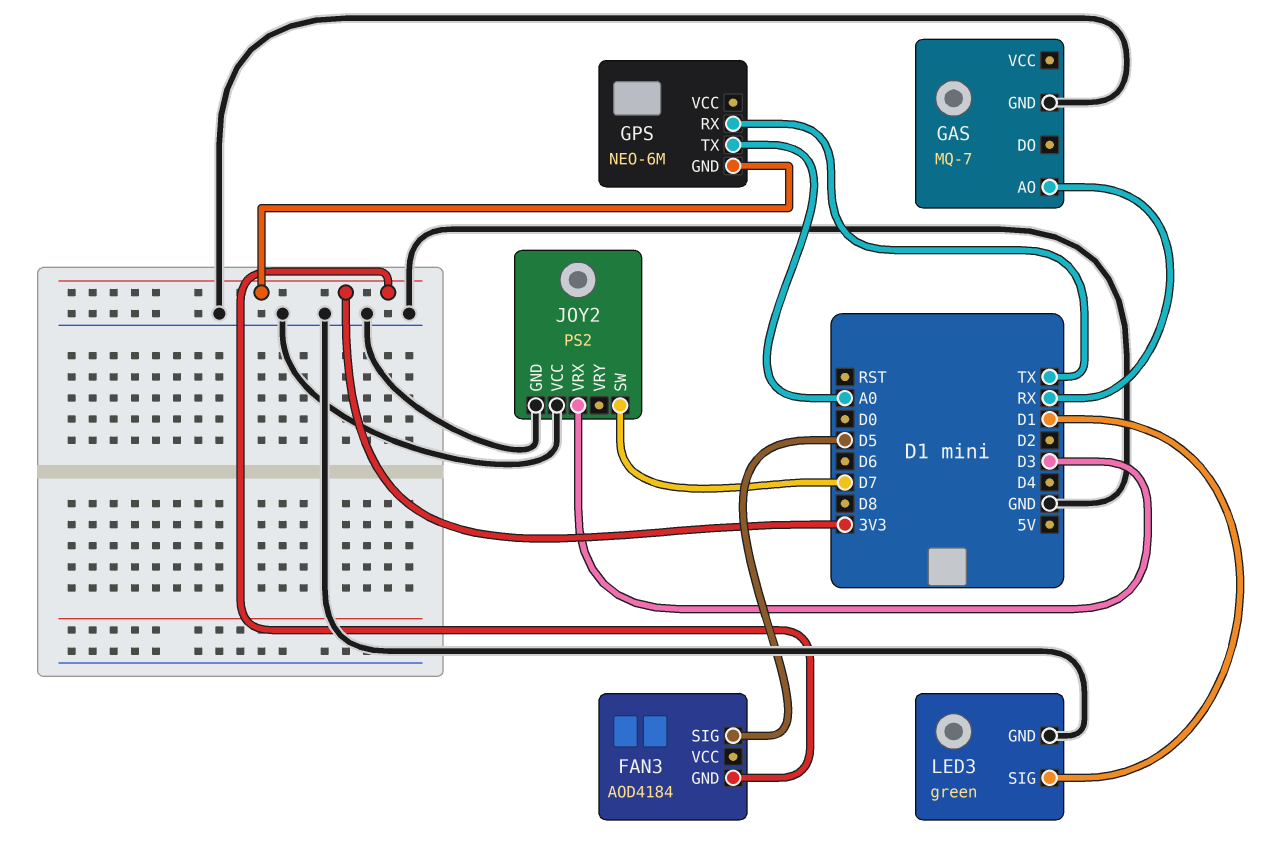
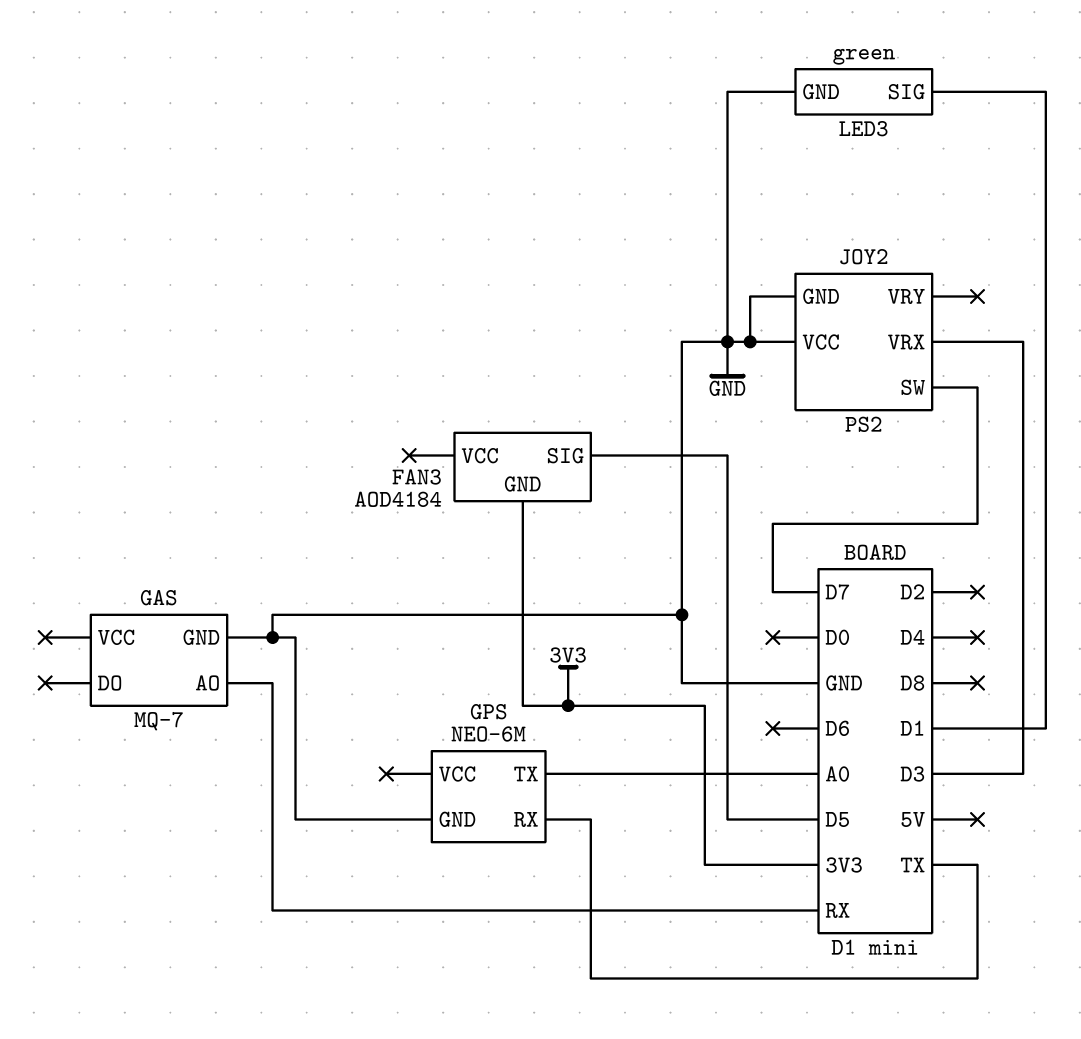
GPS pin GND: 3V3 -> GND

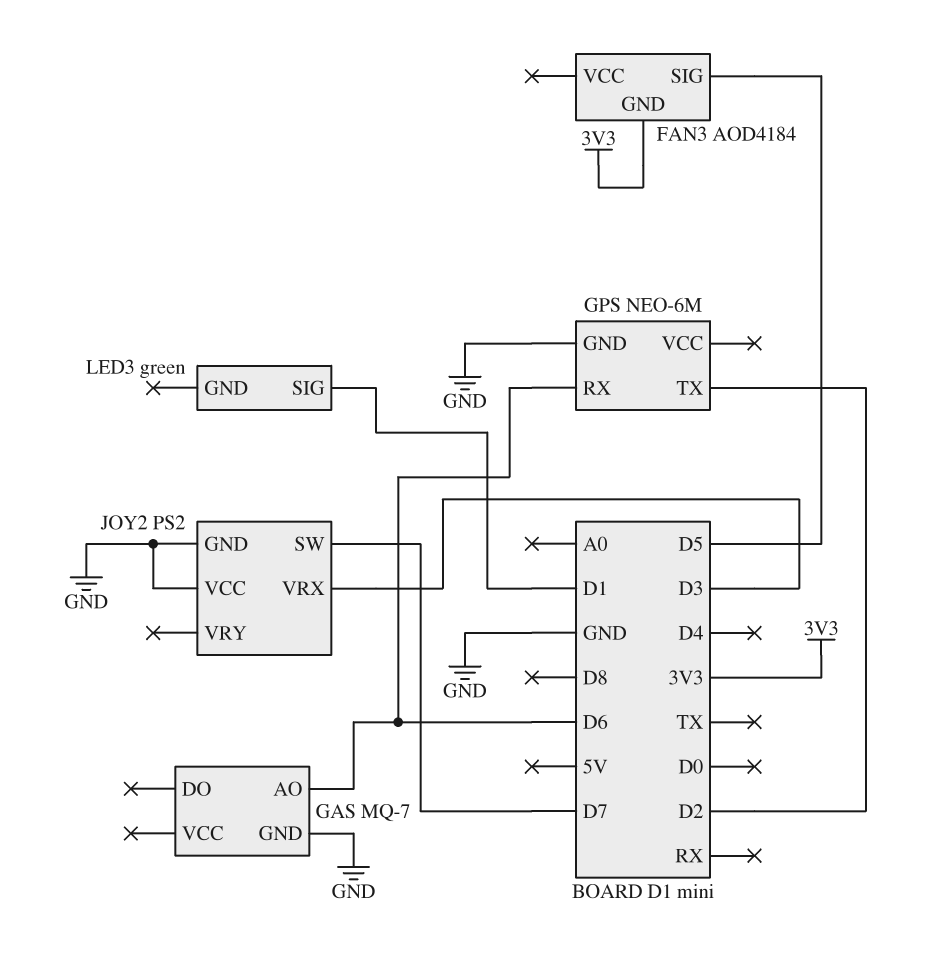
GAS pin AO: RX -> D6
GPS pin RX: TX -> D6
GPS pin TX: A0 -> D2
LED3 pin GND: GND -> none

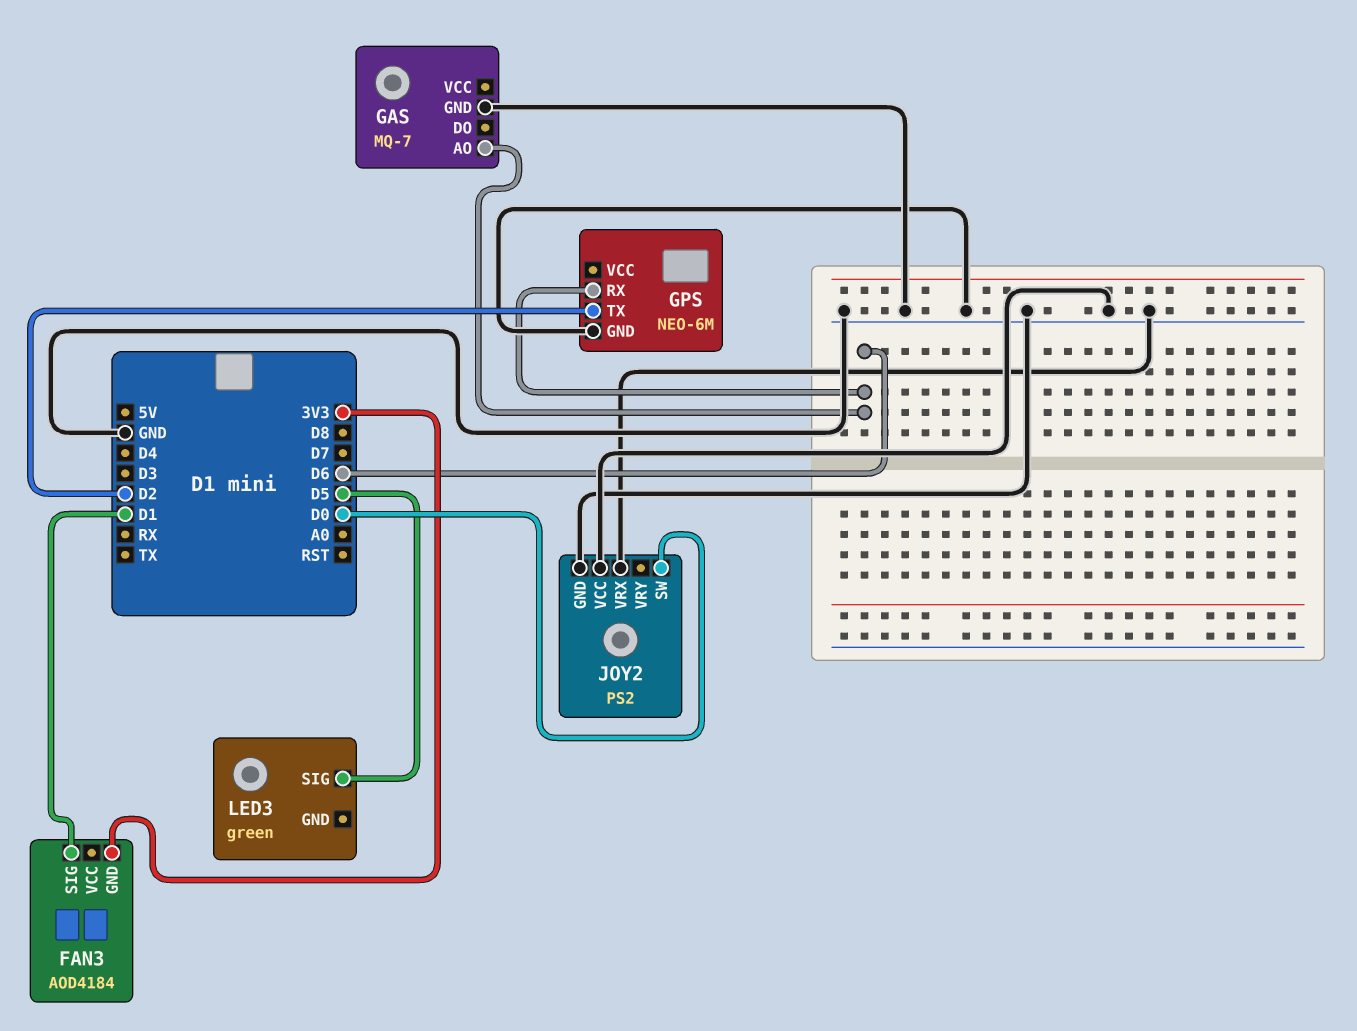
FAN3 pin SIG: D5 -> D1
JOY2 pin SW: D7 -> D0
JOY2 pin VRX: D3 -> GND
LED3 pin SIG: D1 -> D5

